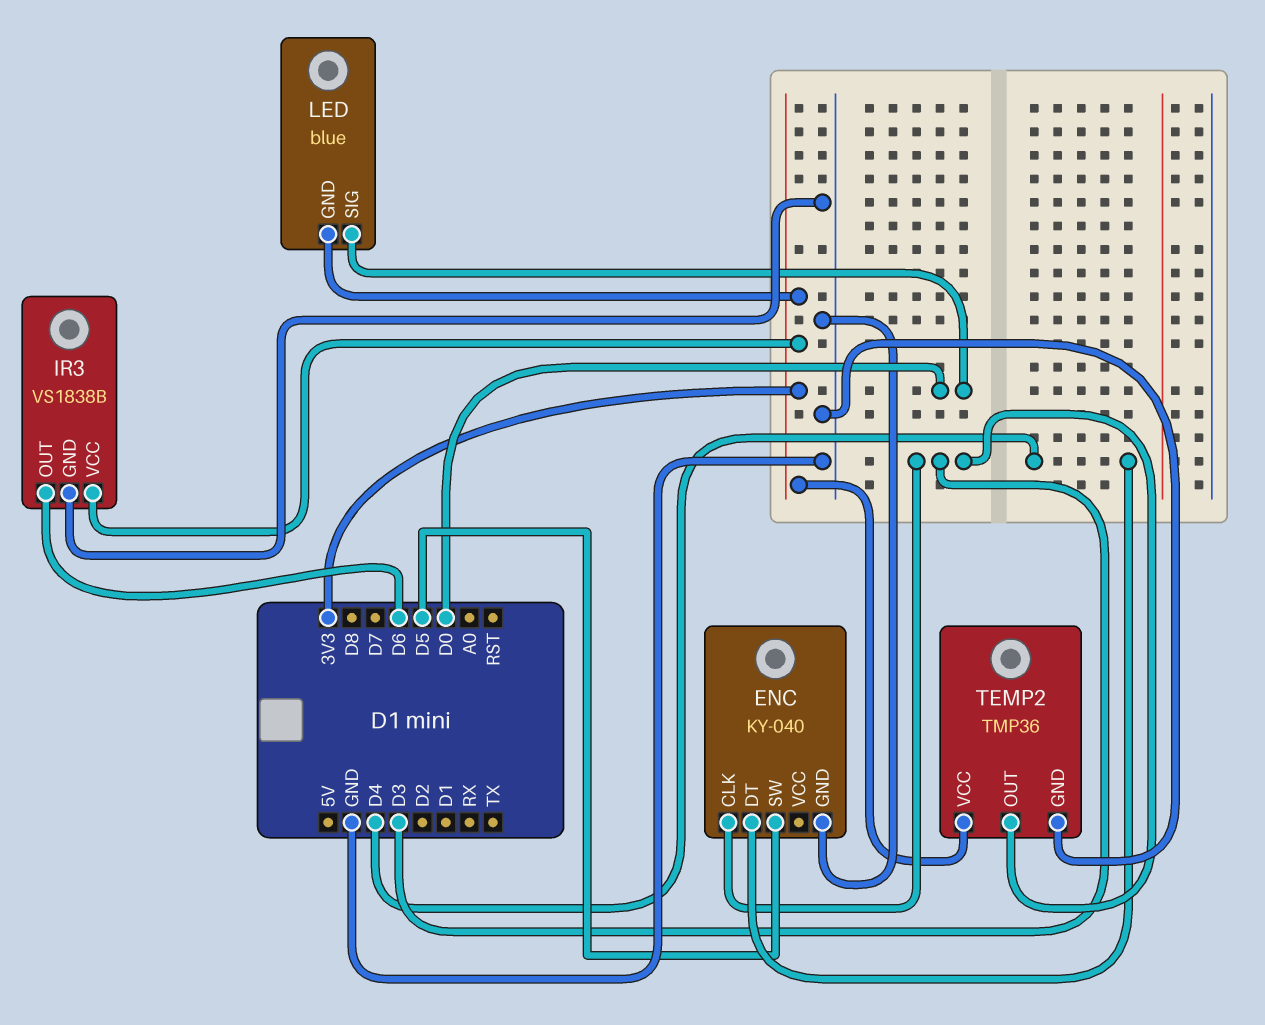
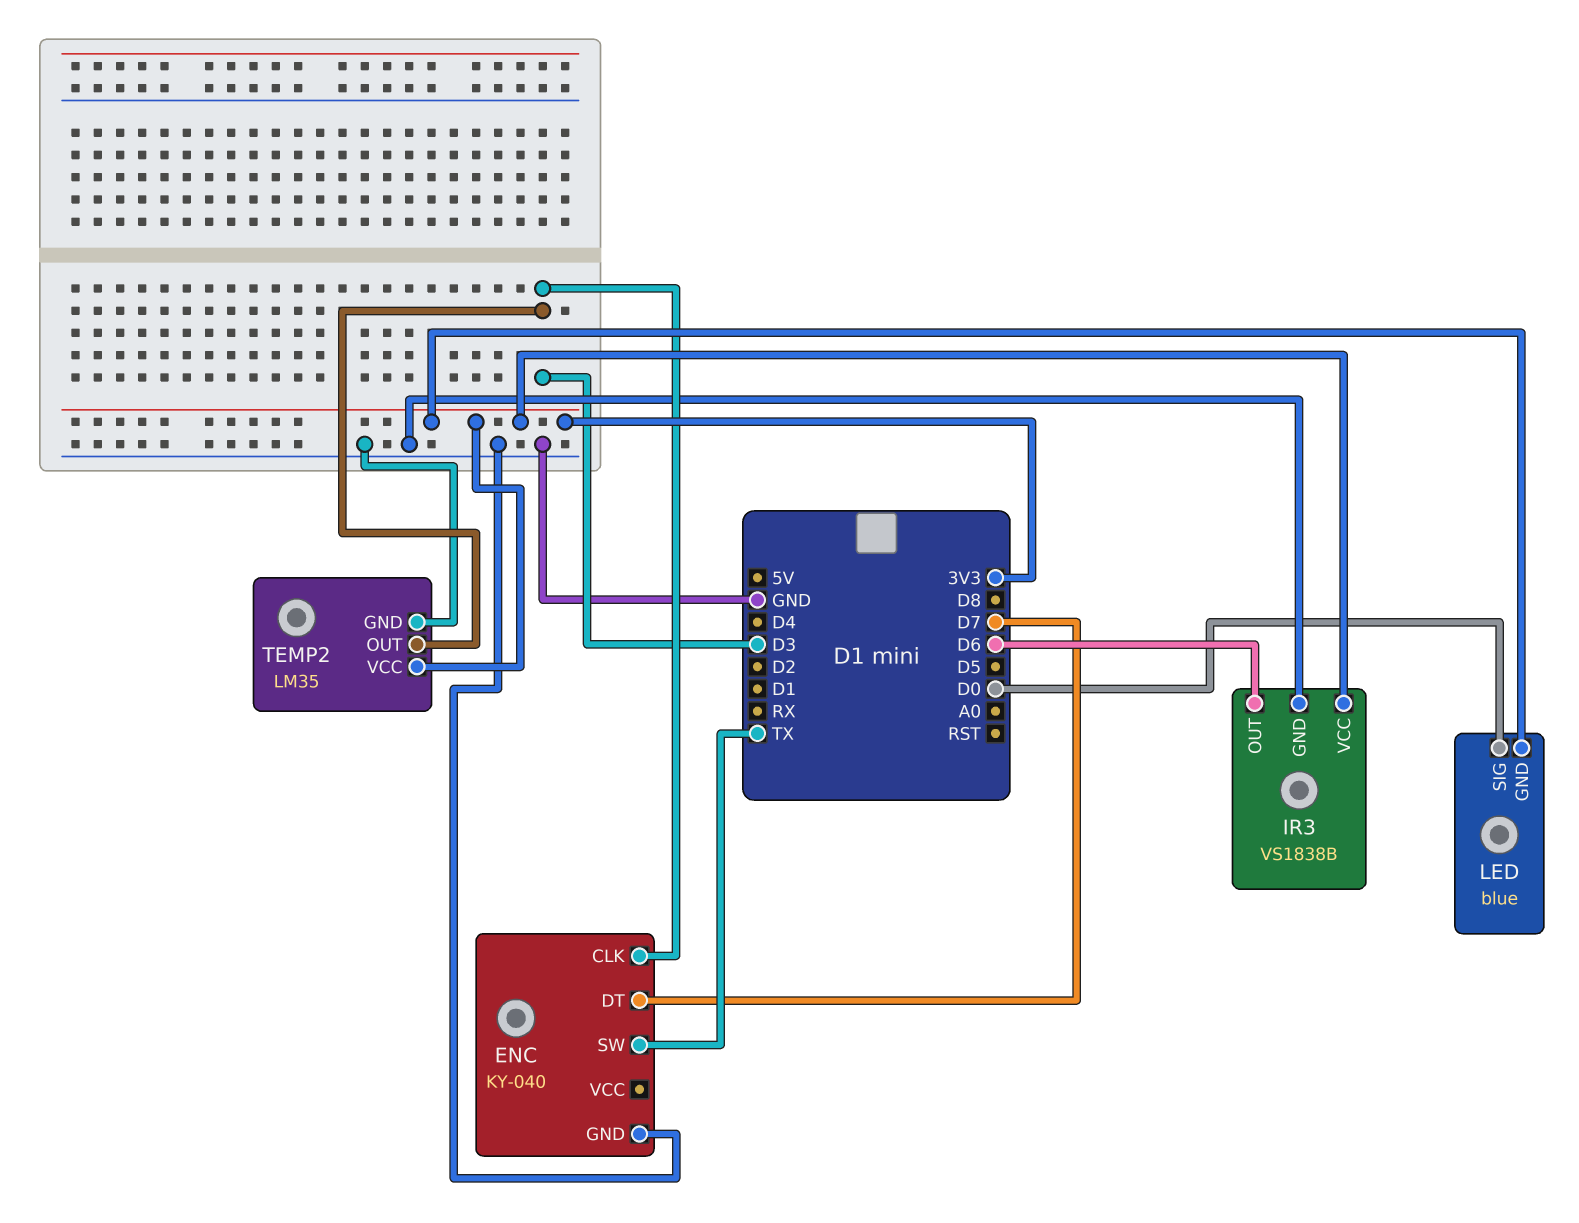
ENC pin DT: D4 -> D7
ENC pin SW: D5 -> TX
TEMP2: TMP36 -> LM35

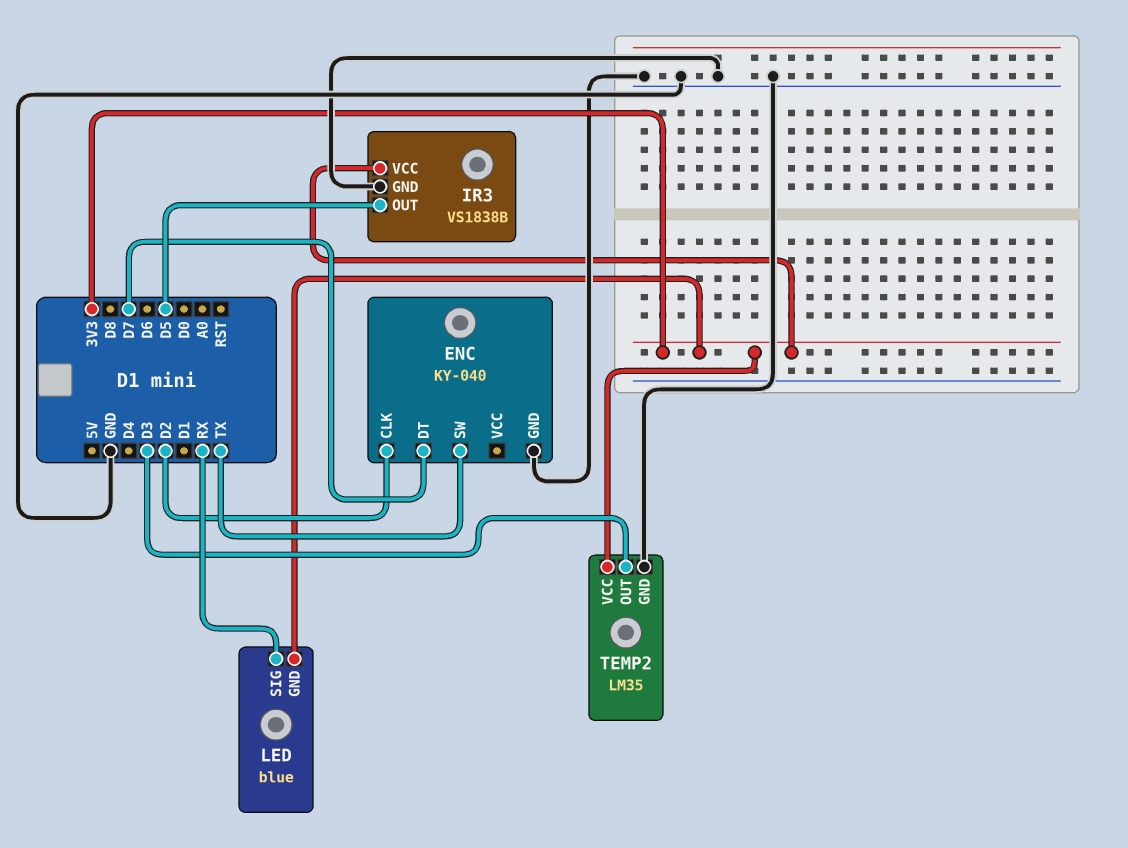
ENC pin CLK: D3 -> D2
IR3 pin OUT: D6 -> D5
LED pin SIG: D0 -> RX

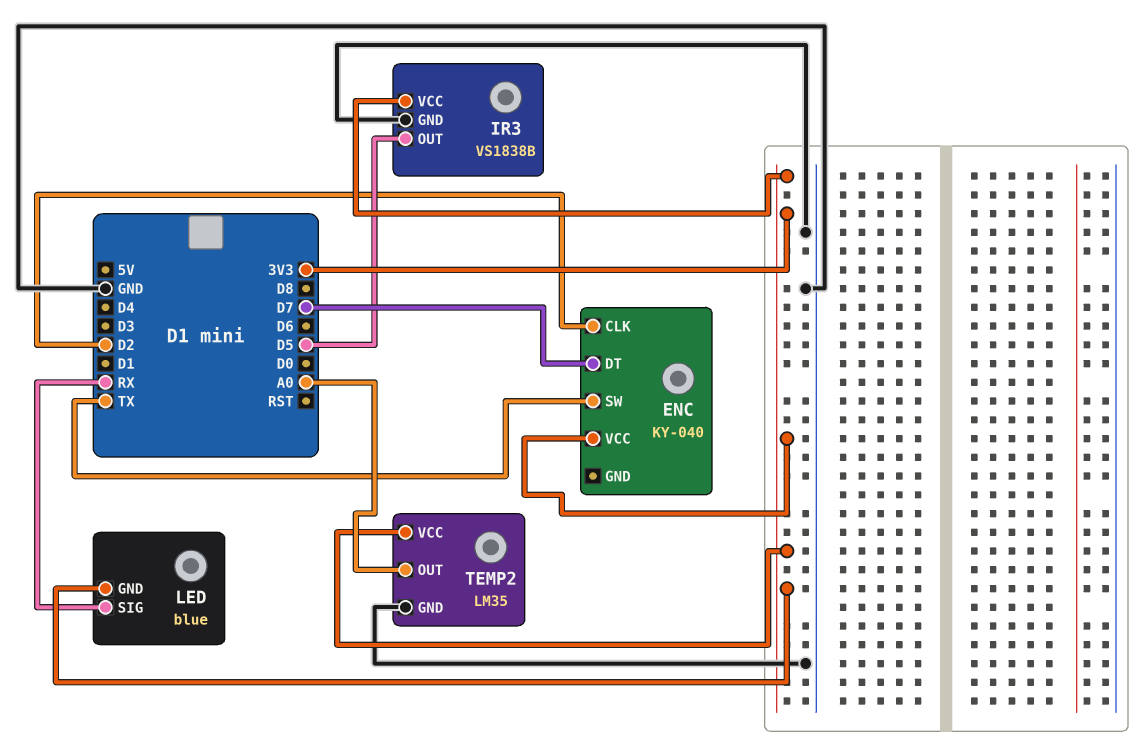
ENC pin GND: GND -> none
ENC pin VCC: none -> 3V3
TEMP2 pin OUT: D3 -> A0

